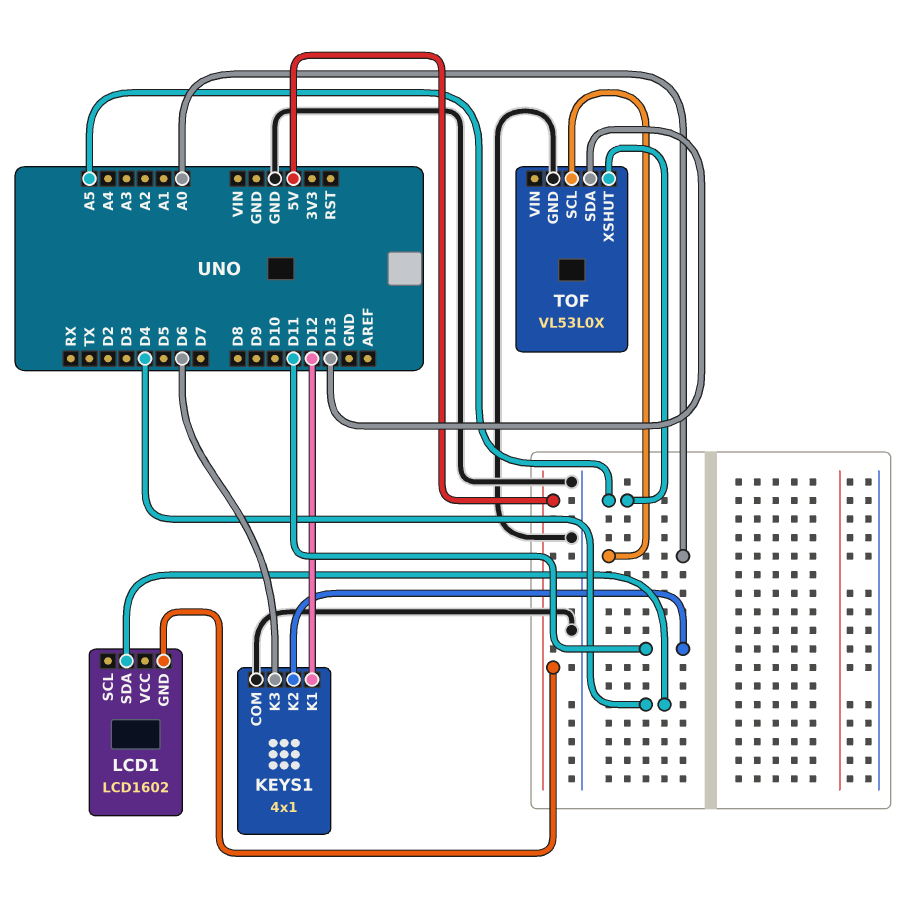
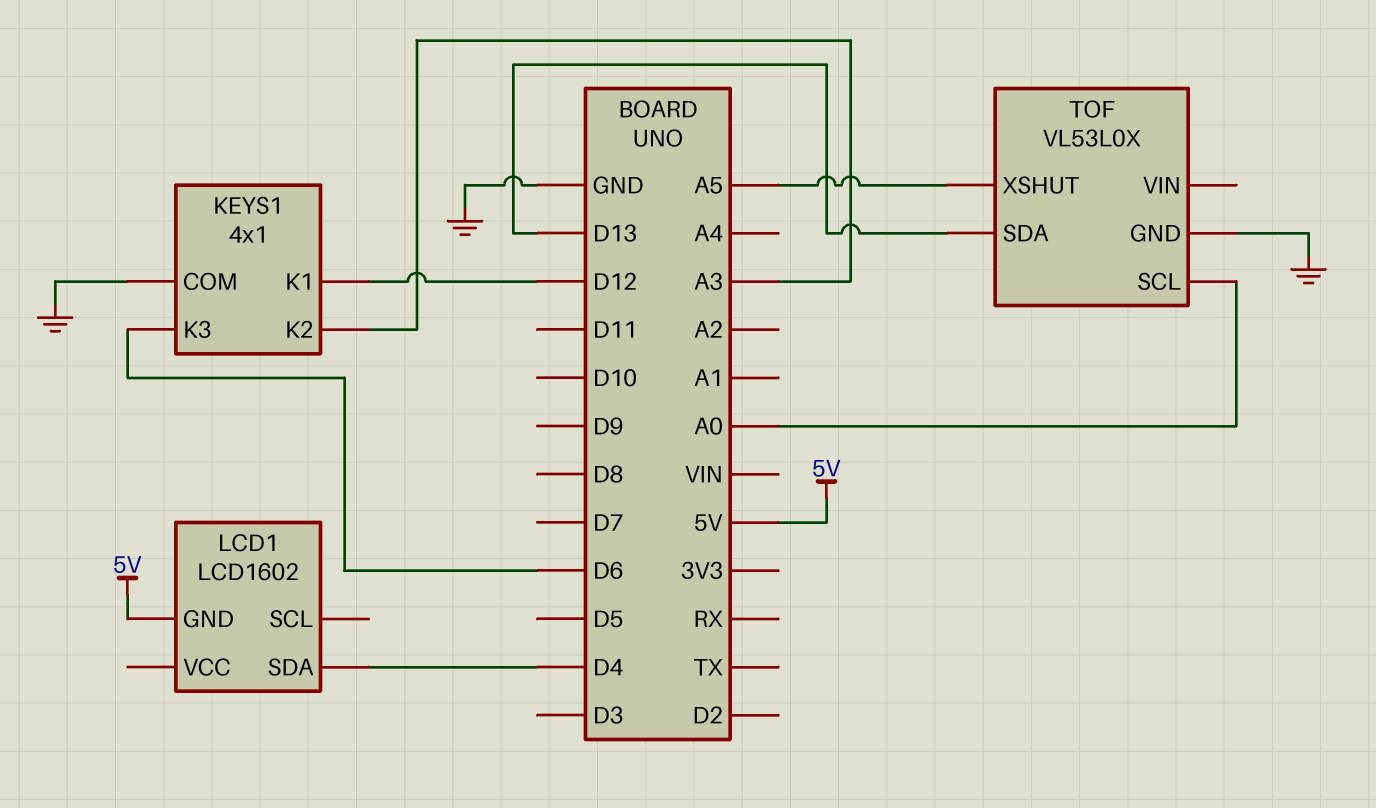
KEYS1 pin K2: D11 -> A3

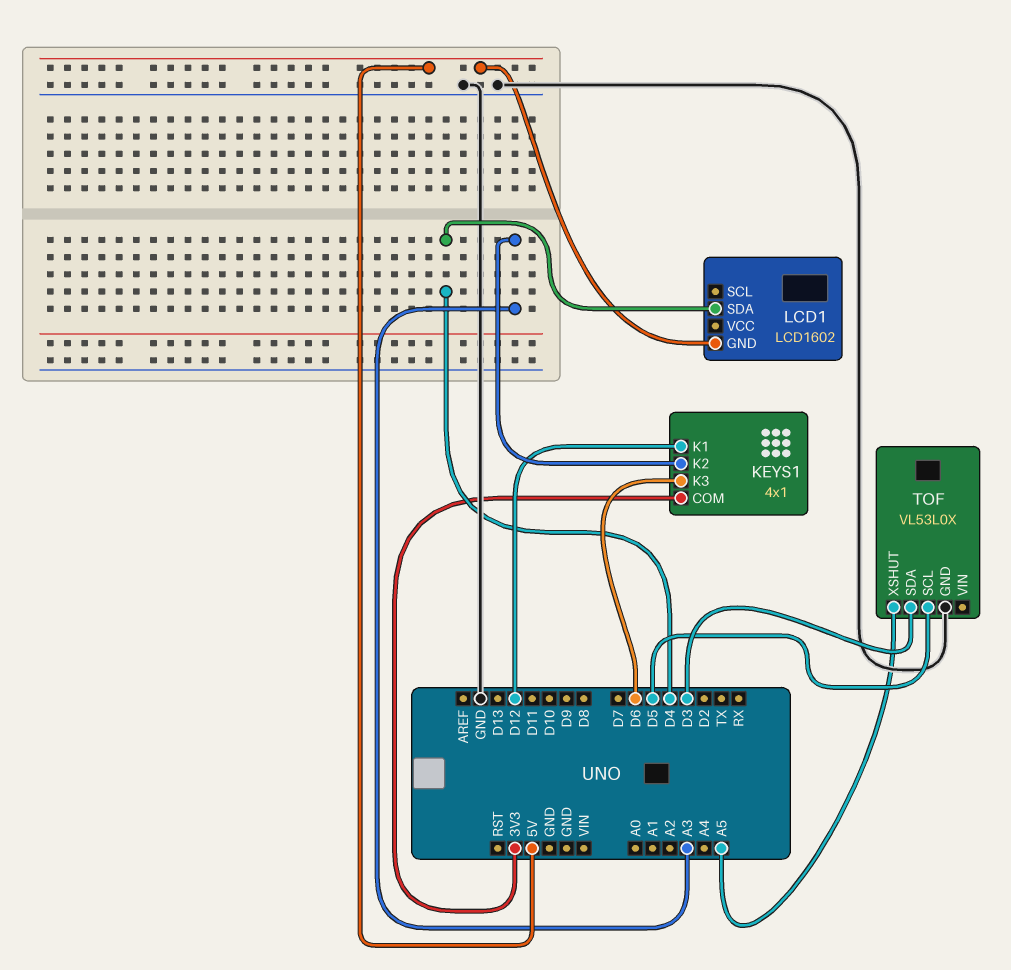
KEYS1 pin COM: GND -> 3V3
TOF pin SCL: A0 -> D5
TOF pin SDA: D13 -> D3

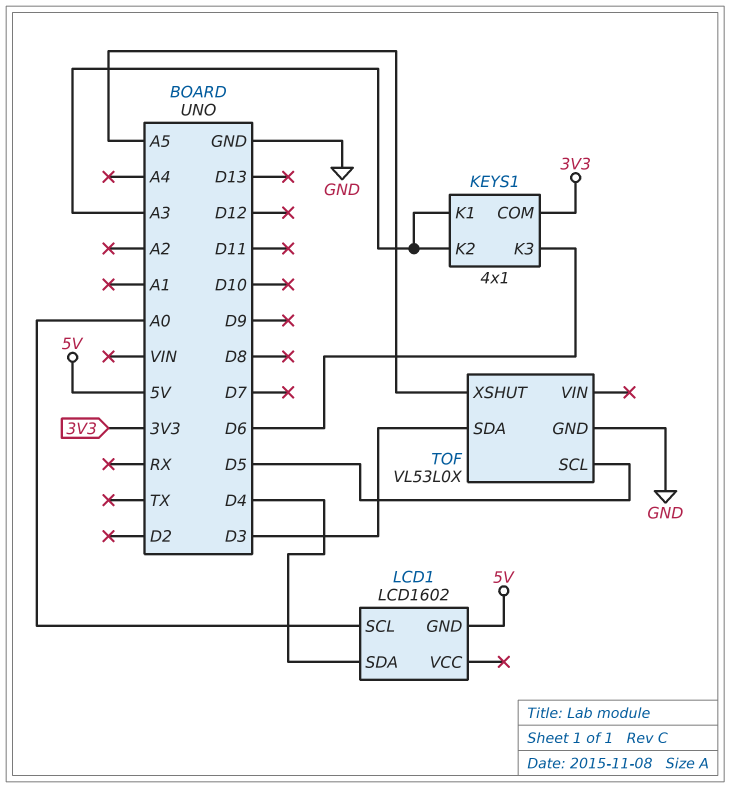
KEYS1 pin K1: D12 -> A3
LCD1 pin SCL: none -> A0

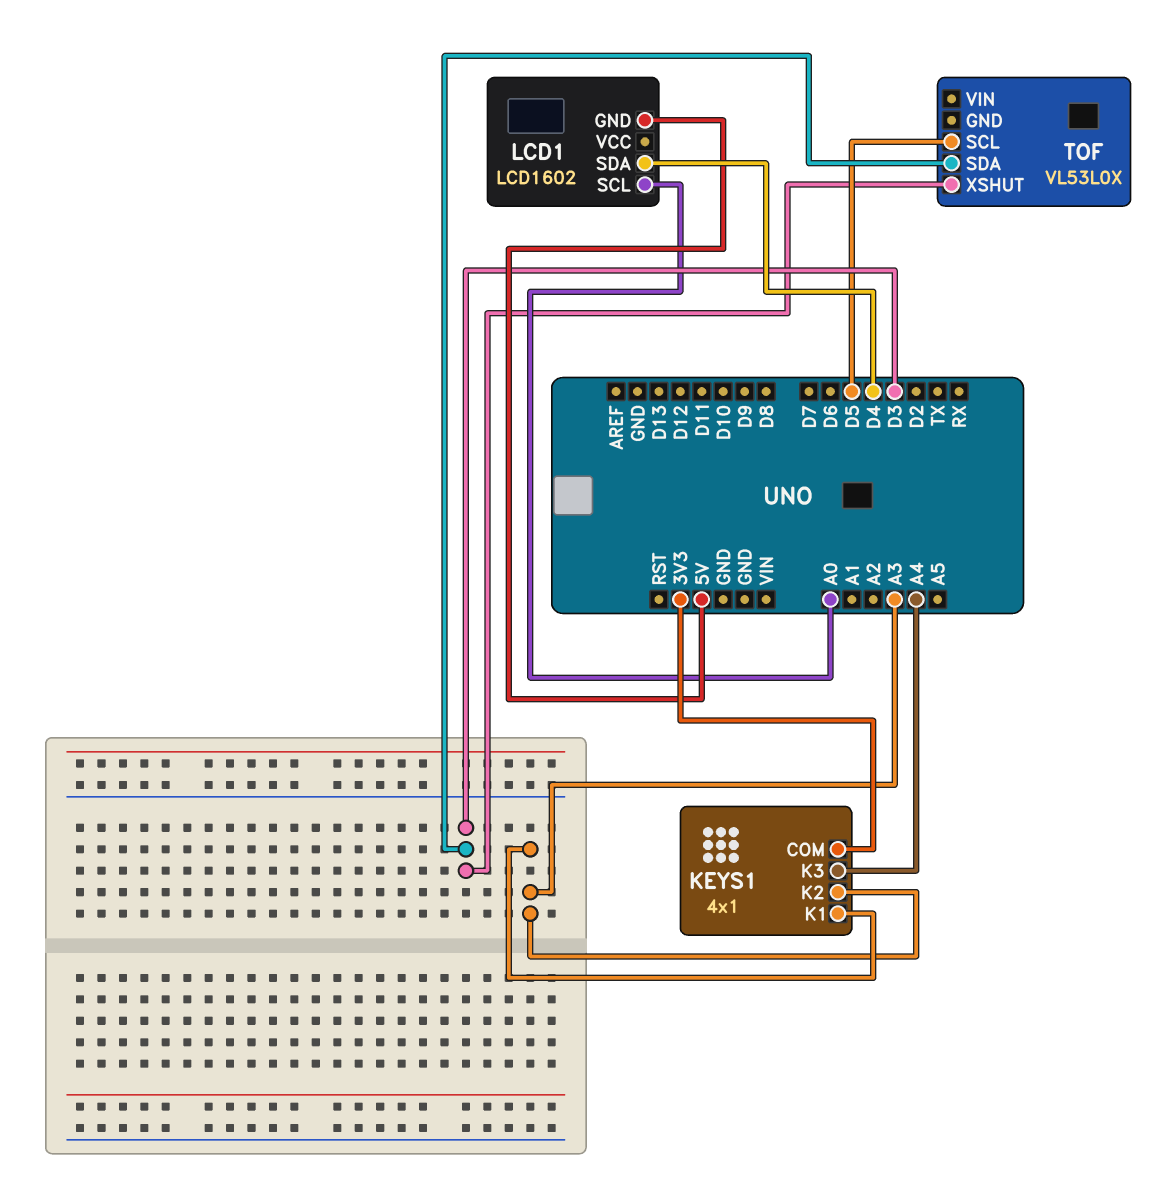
KEYS1 pin K3: D6 -> A4
TOF pin GND: GND -> none
TOF pin XSHUT: A5 -> D3

